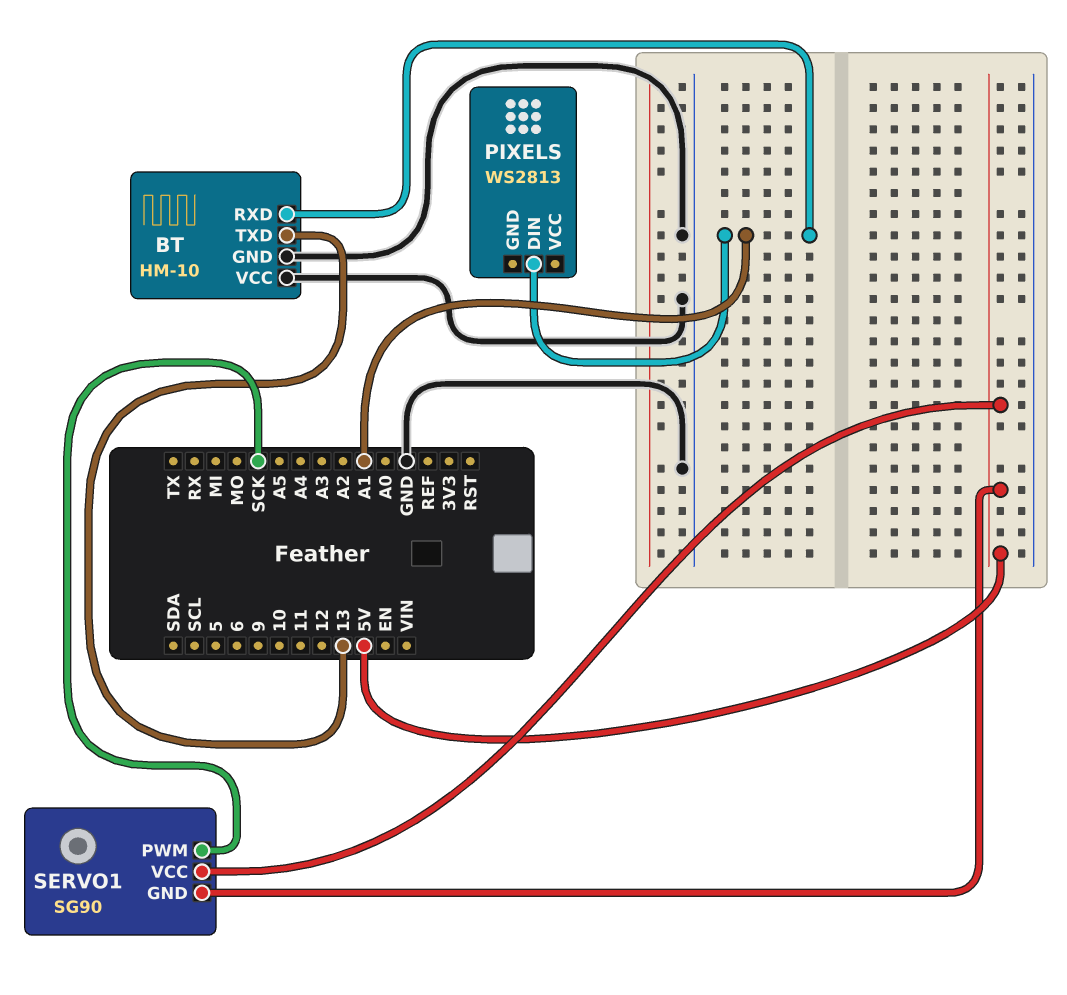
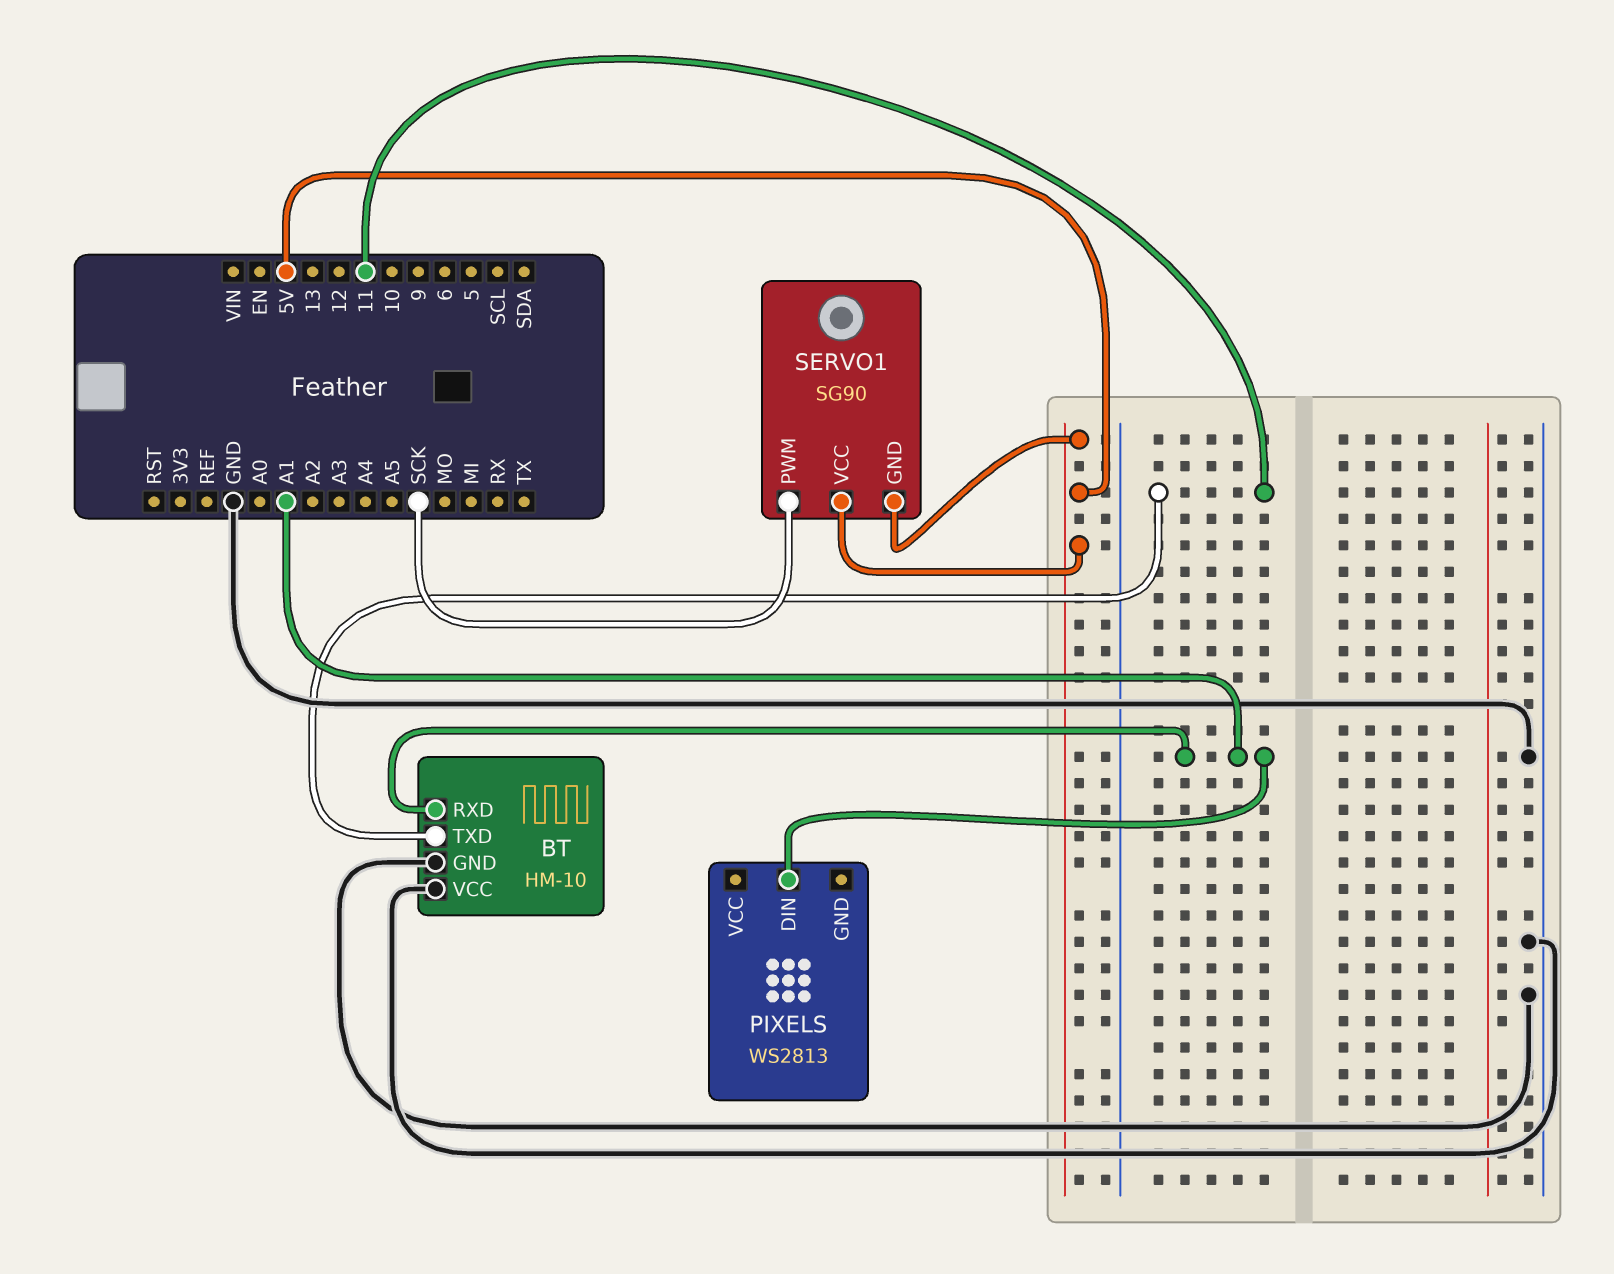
BT pin TXD: 13 -> 11

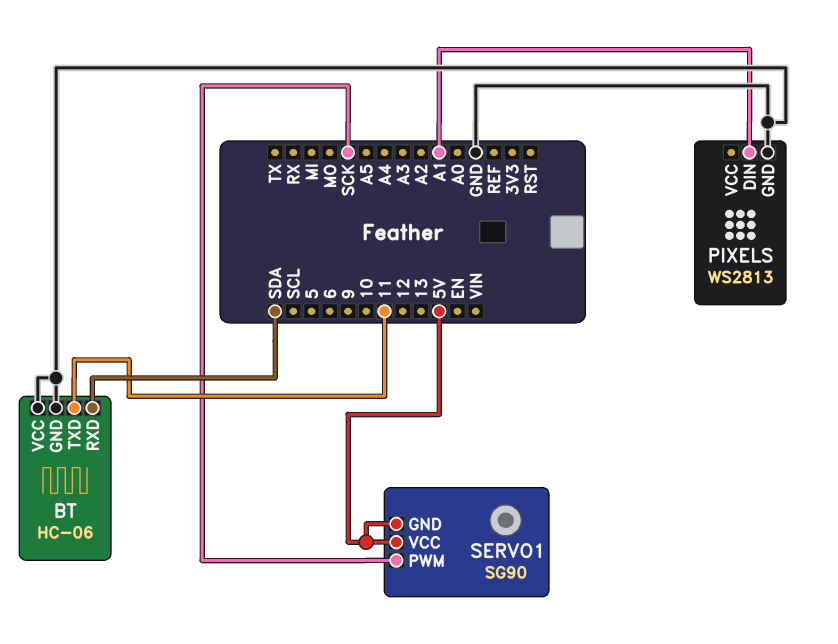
BT: HM-10 -> HC-06
BT pin RXD: A1 -> SDA
PIXELS pin GND: none -> GND

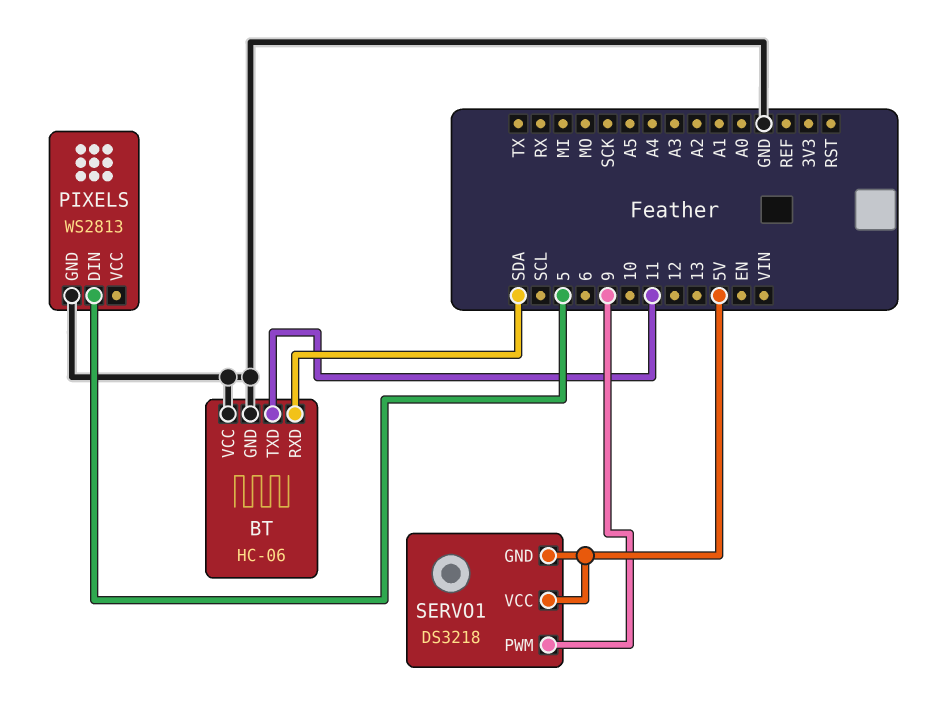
PIXELS pin DIN: A1 -> 5
SERVO1: SG90 -> DS3218
SERVO1 pin PWM: SCK -> 9

